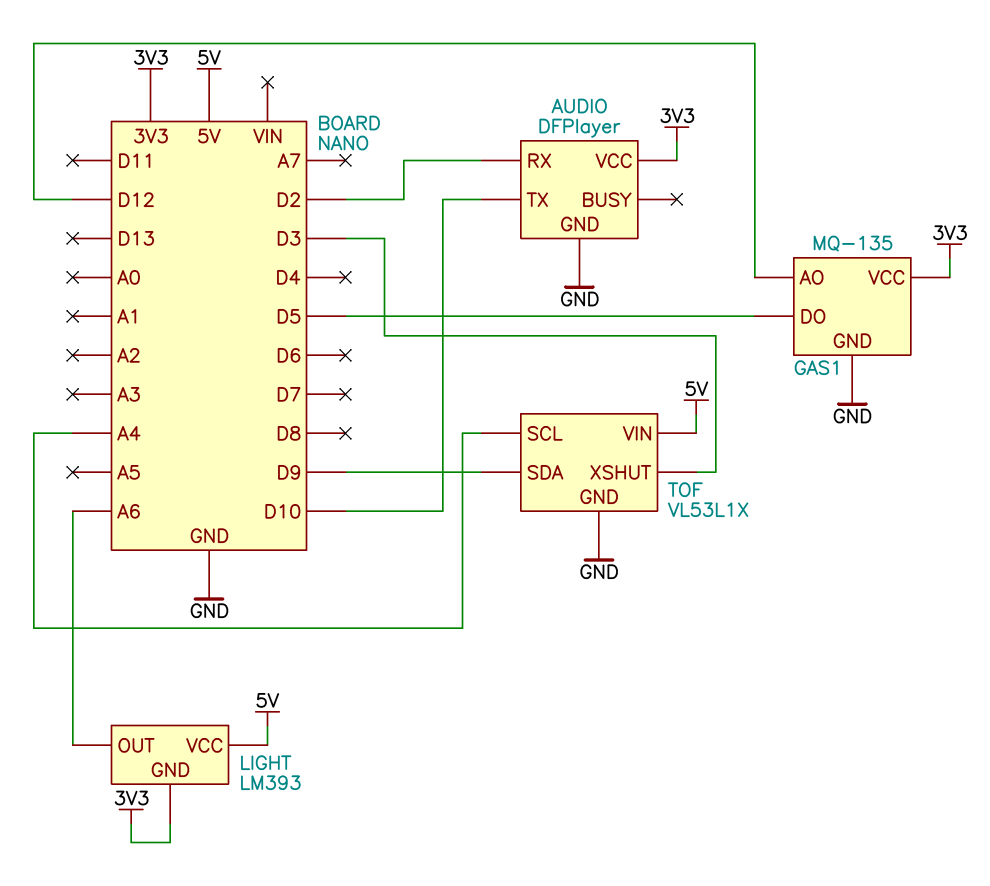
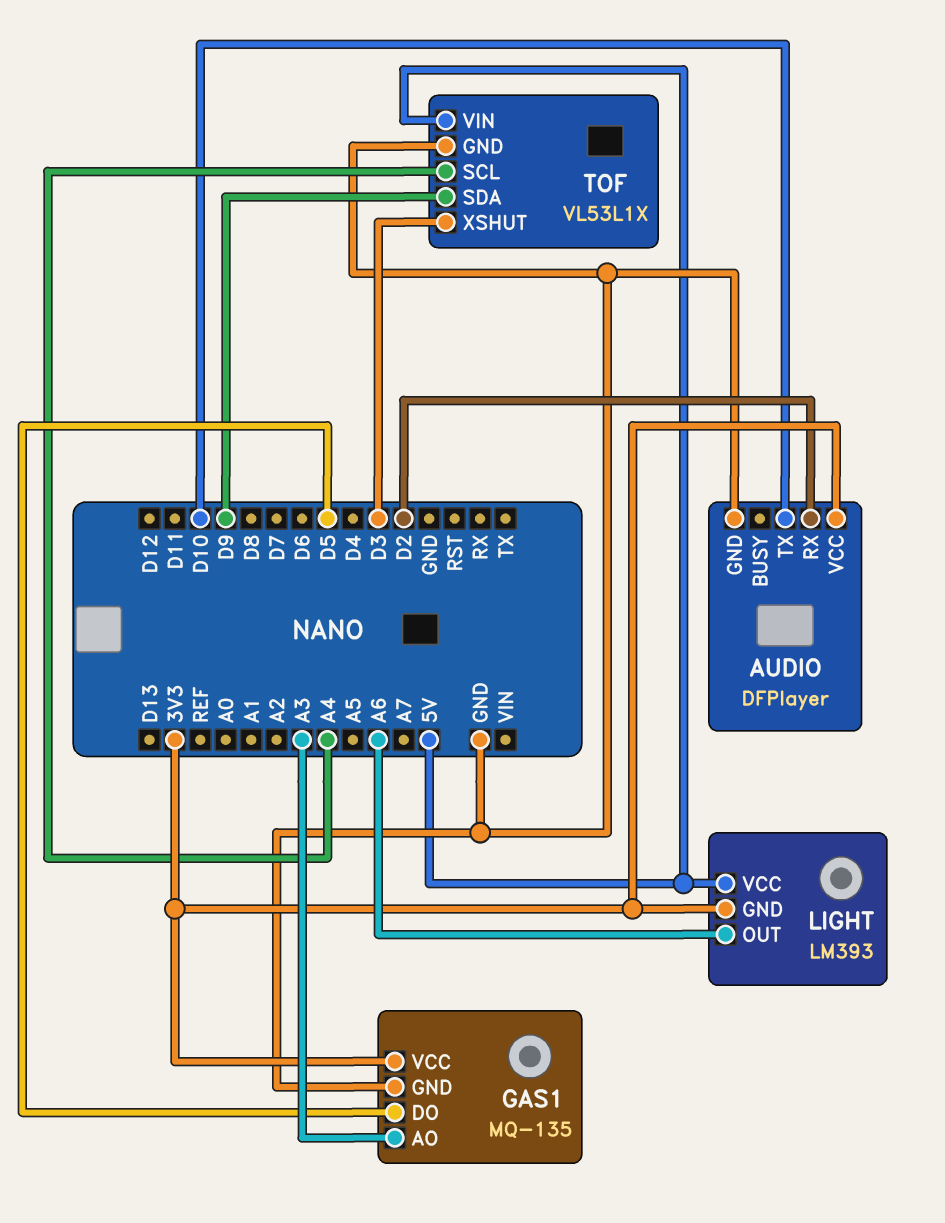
GAS1 pin AO: D12 -> A3

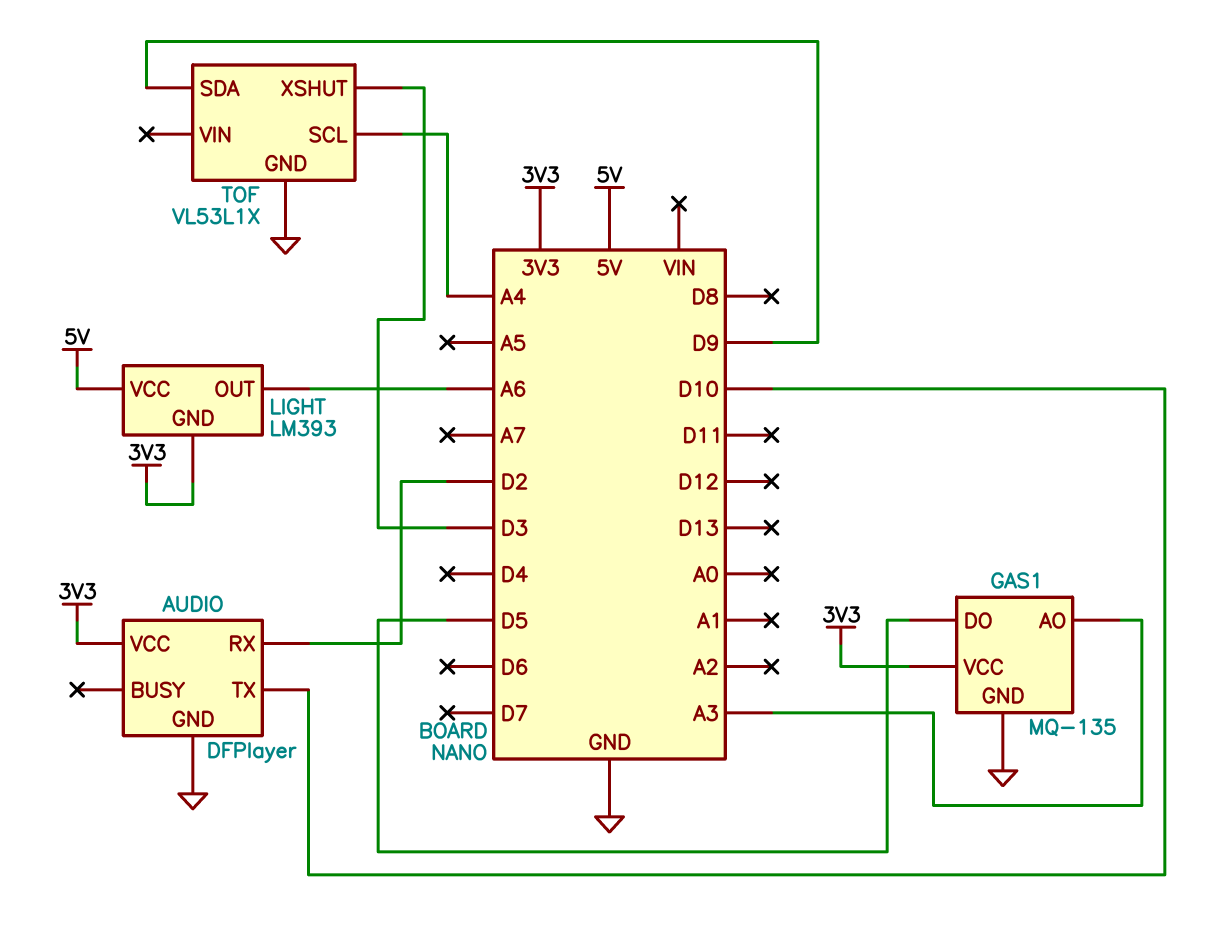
TOF pin VIN: 5V -> none

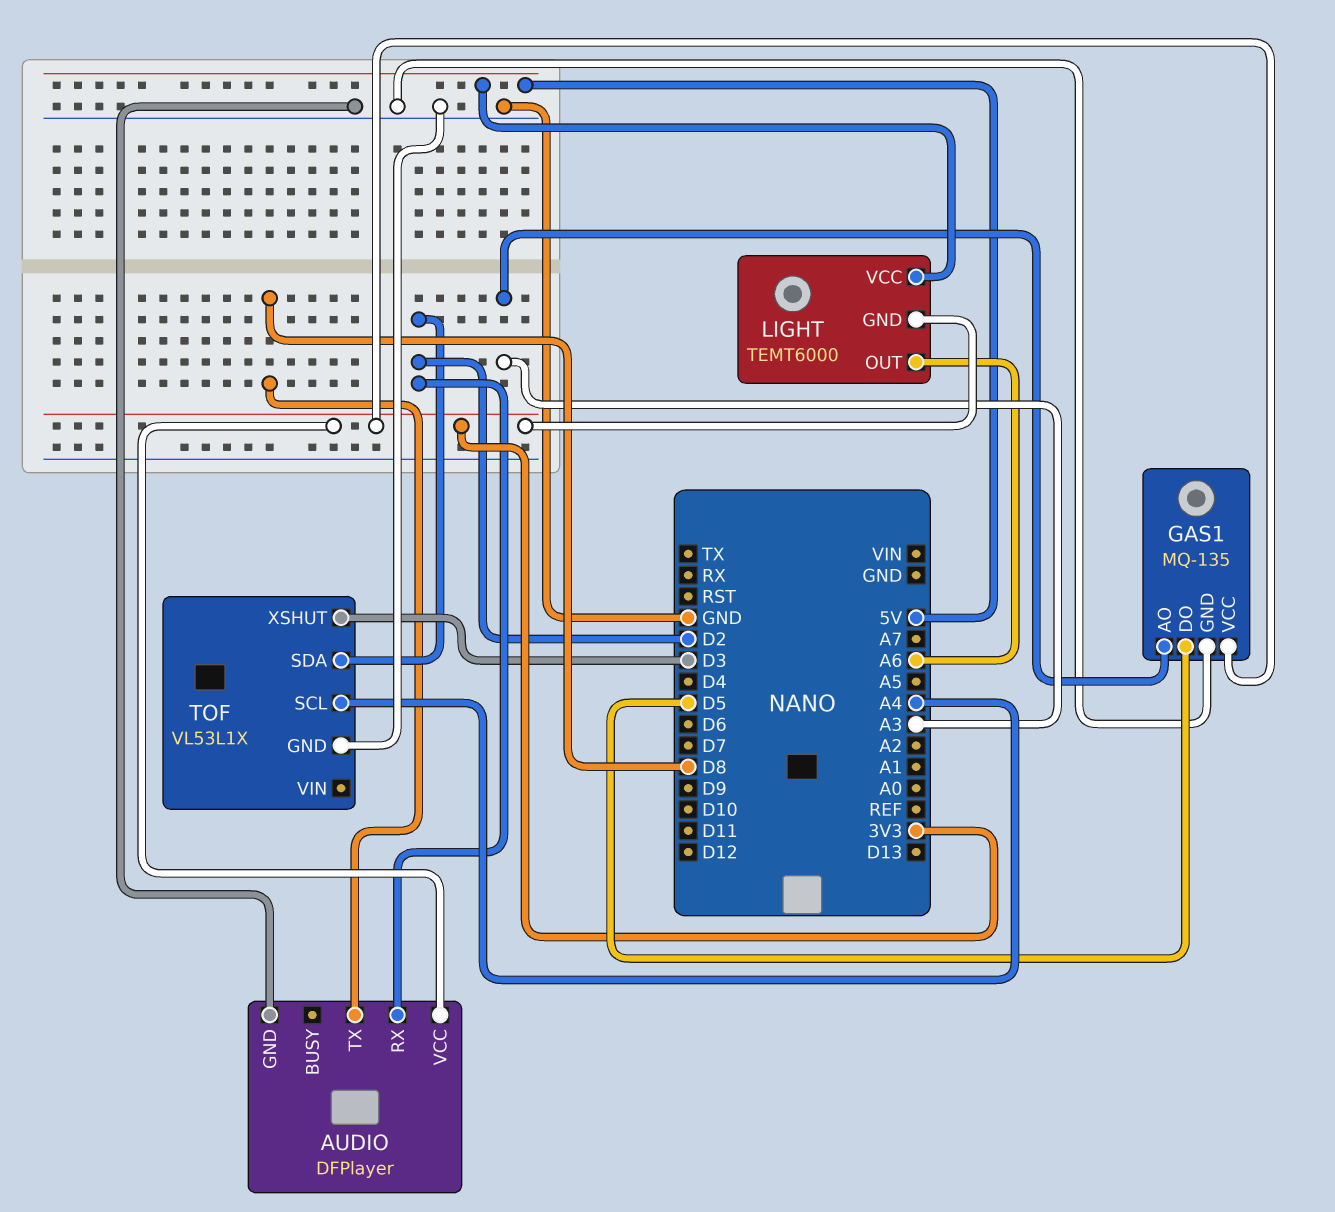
AUDIO pin TX: D10 -> D8
LIGHT: LM393 -> TEMT6000
TOF pin SDA: D9 -> D2

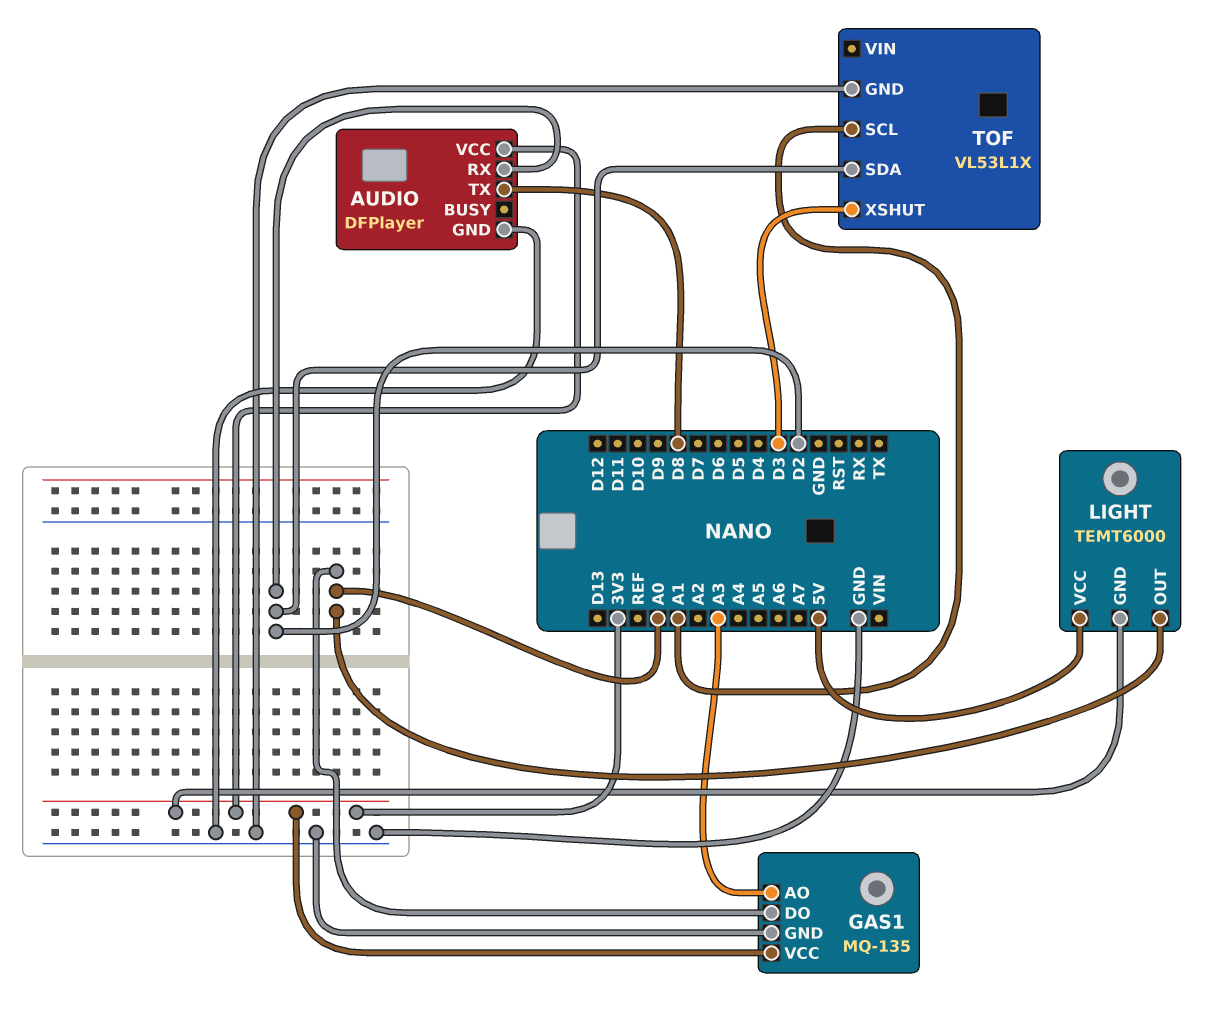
GAS1 pin DO: D5 -> A0
LIGHT pin OUT: A6 -> A0
TOF pin SCL: A4 -> A1

